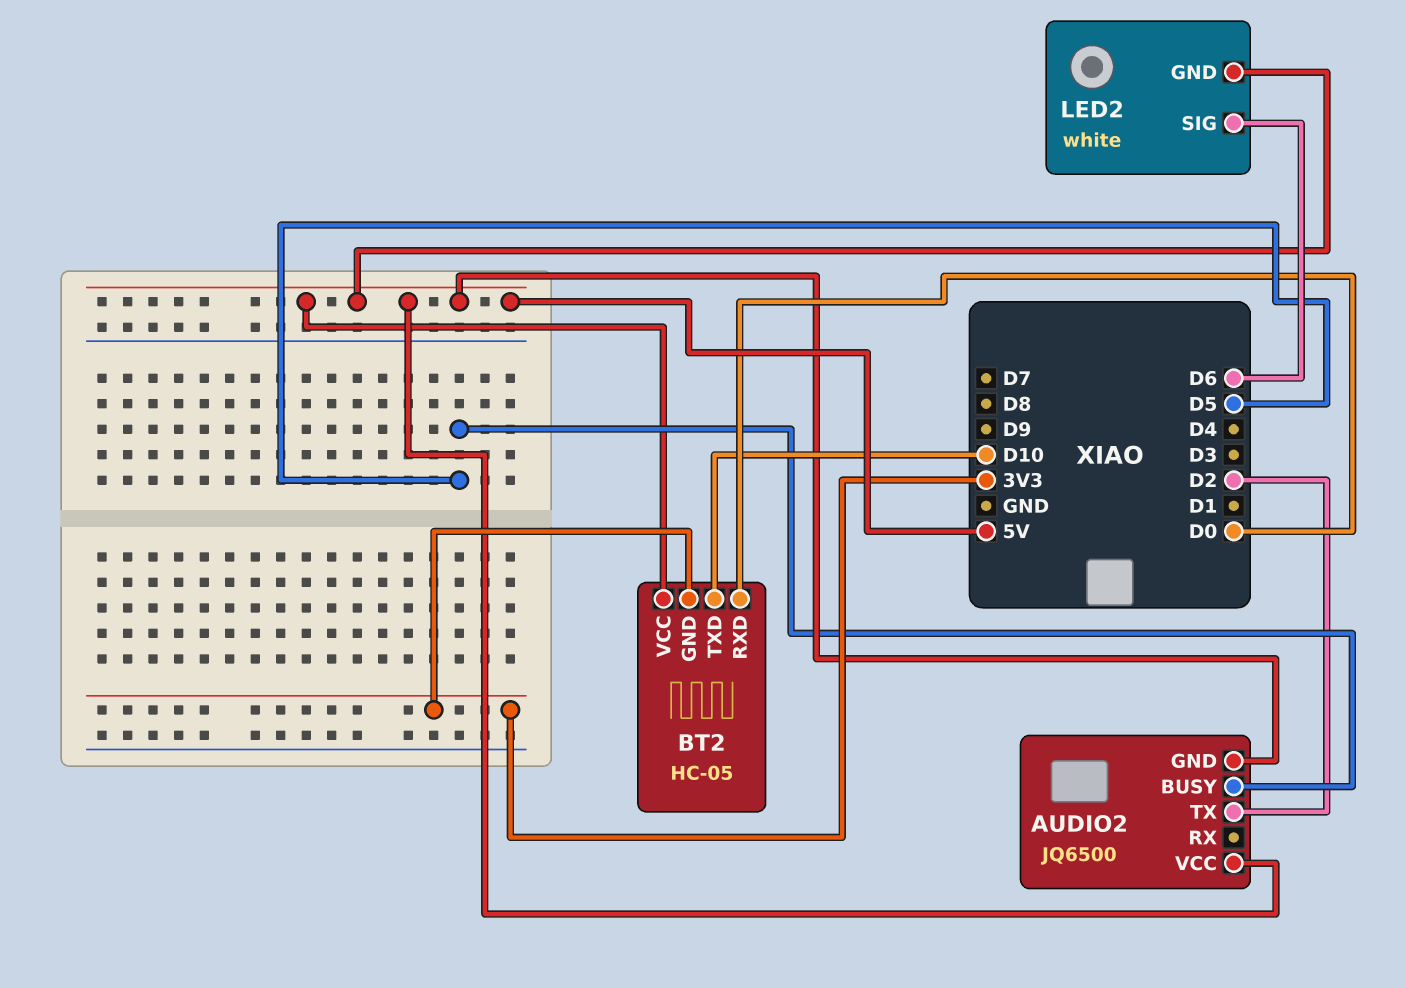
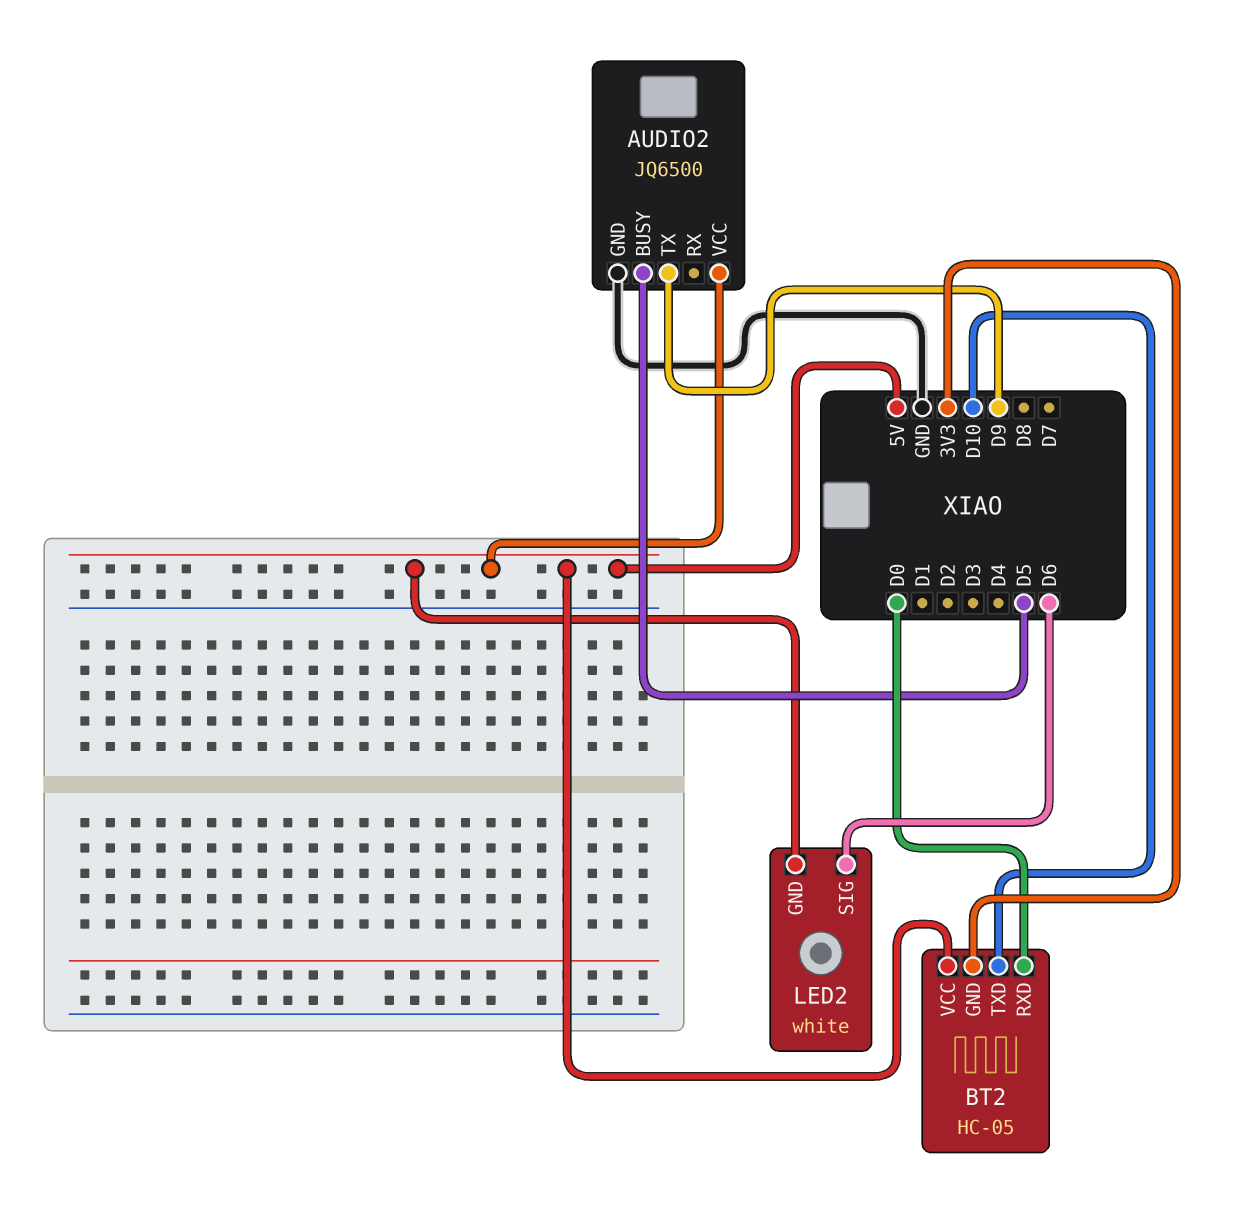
AUDIO2 pin GND: 5V -> GND
AUDIO2 pin TX: D2 -> D9

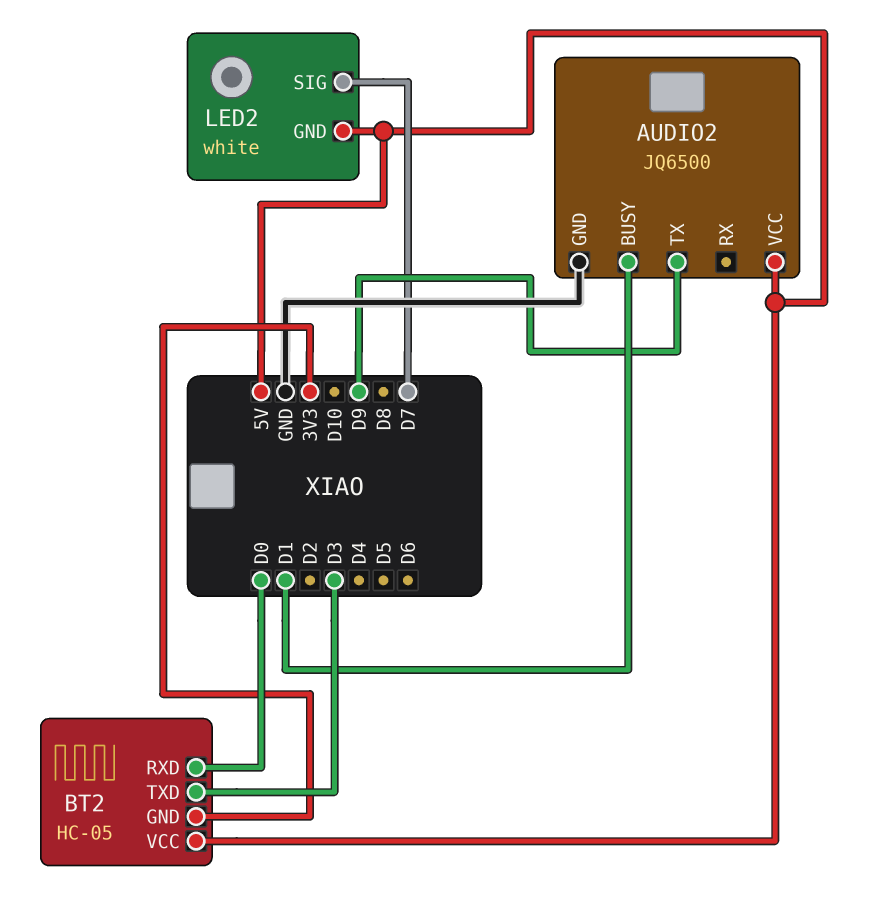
AUDIO2 pin BUSY: D5 -> D1
BT2 pin TXD: D10 -> D3
LED2 pin SIG: D6 -> D7

